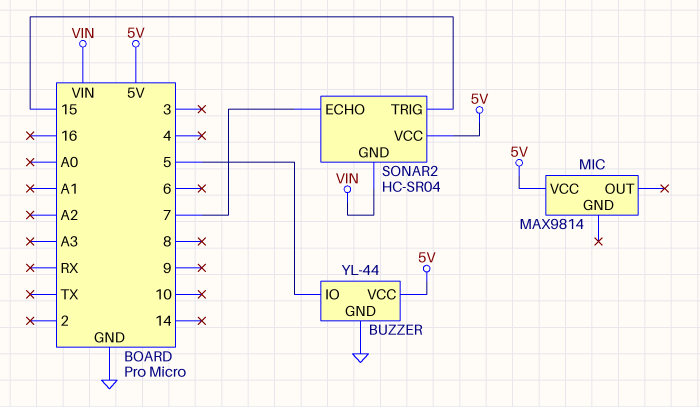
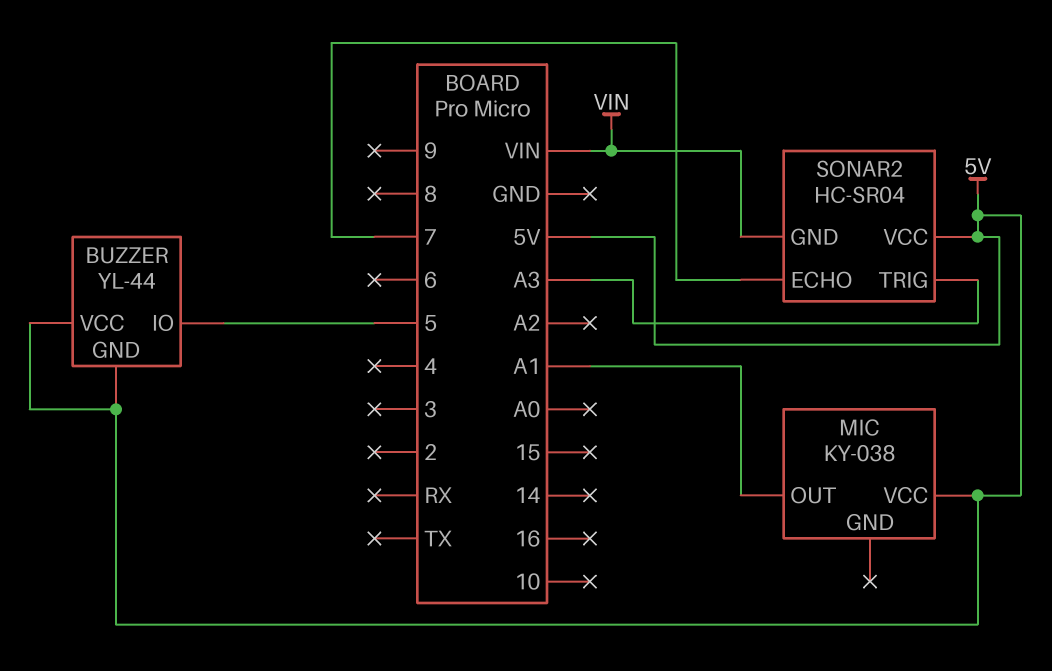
BUZZER pin GND: GND -> 5V
MIC: MAX9814 -> KY-038
MIC pin OUT: none -> A1
SONAR2 pin TRIG: 15 -> A3

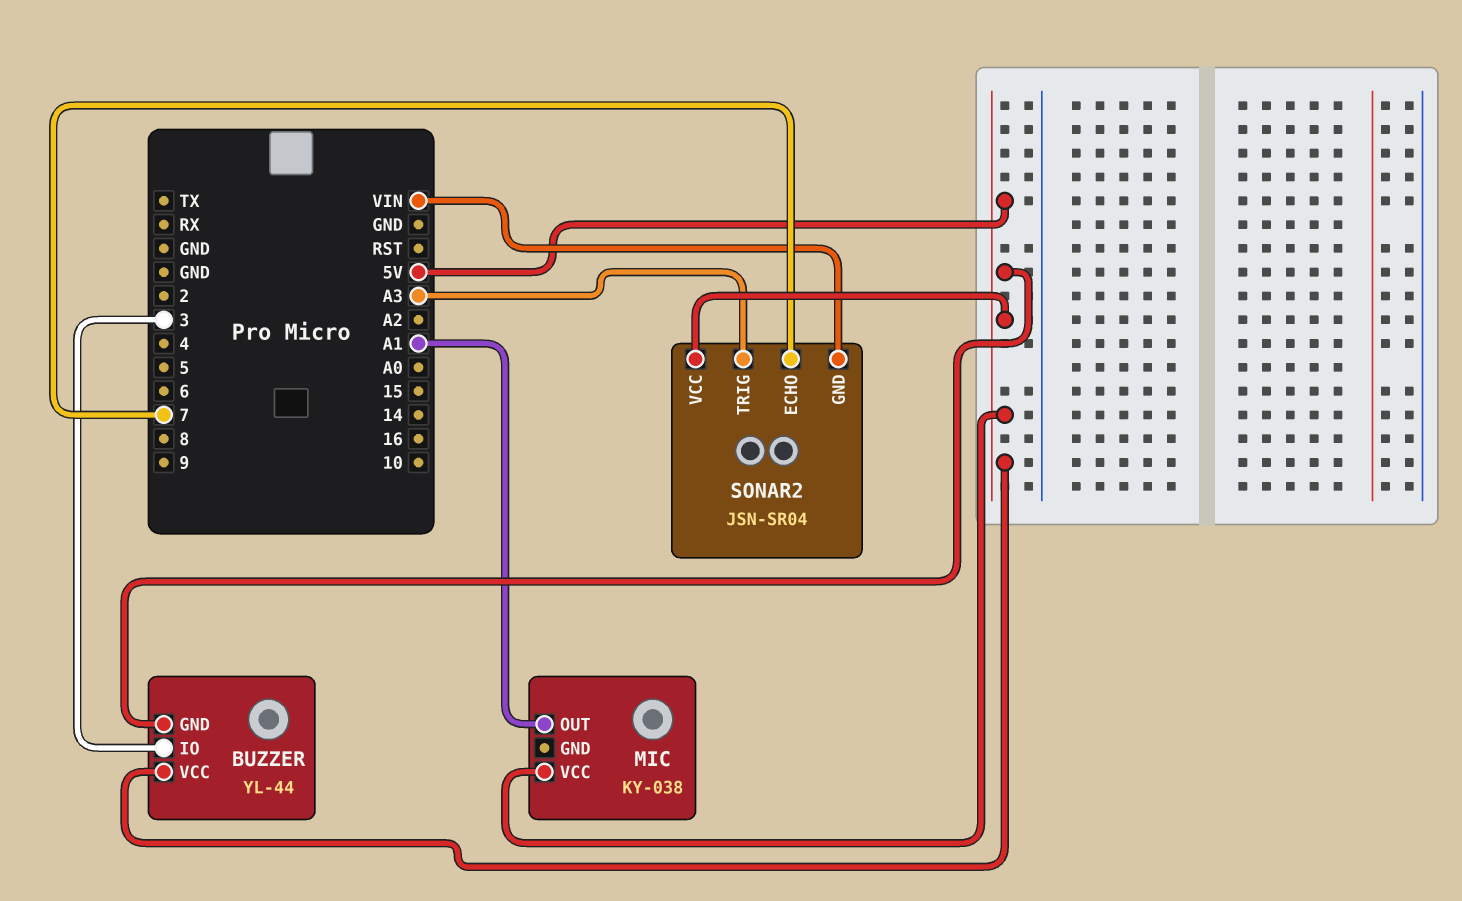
BUZZER pin IO: 5 -> 3
SONAR2: HC-SR04 -> JSN-SR04

